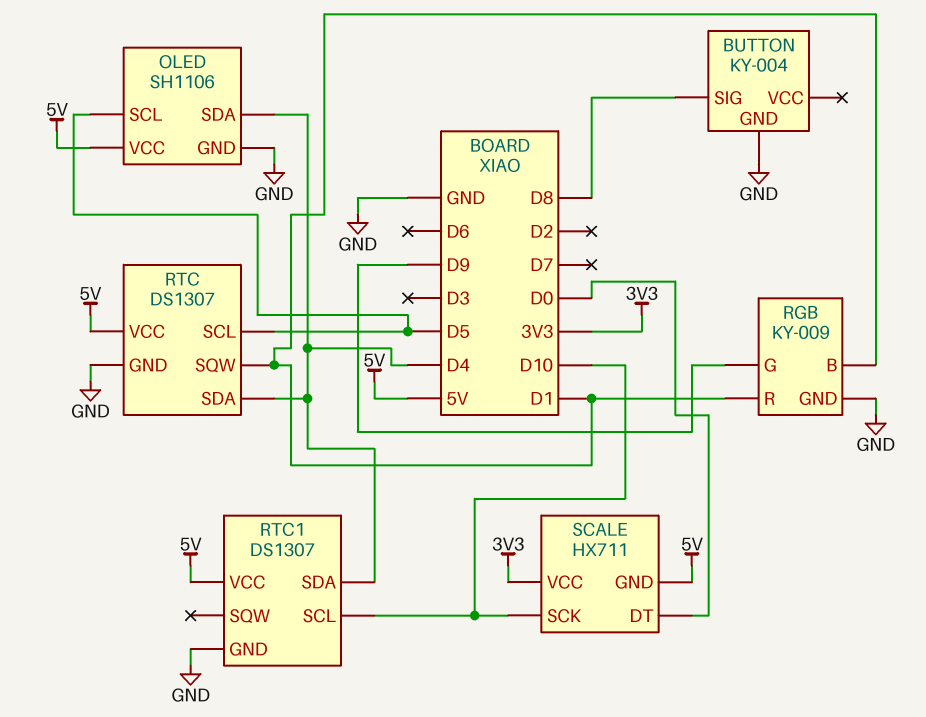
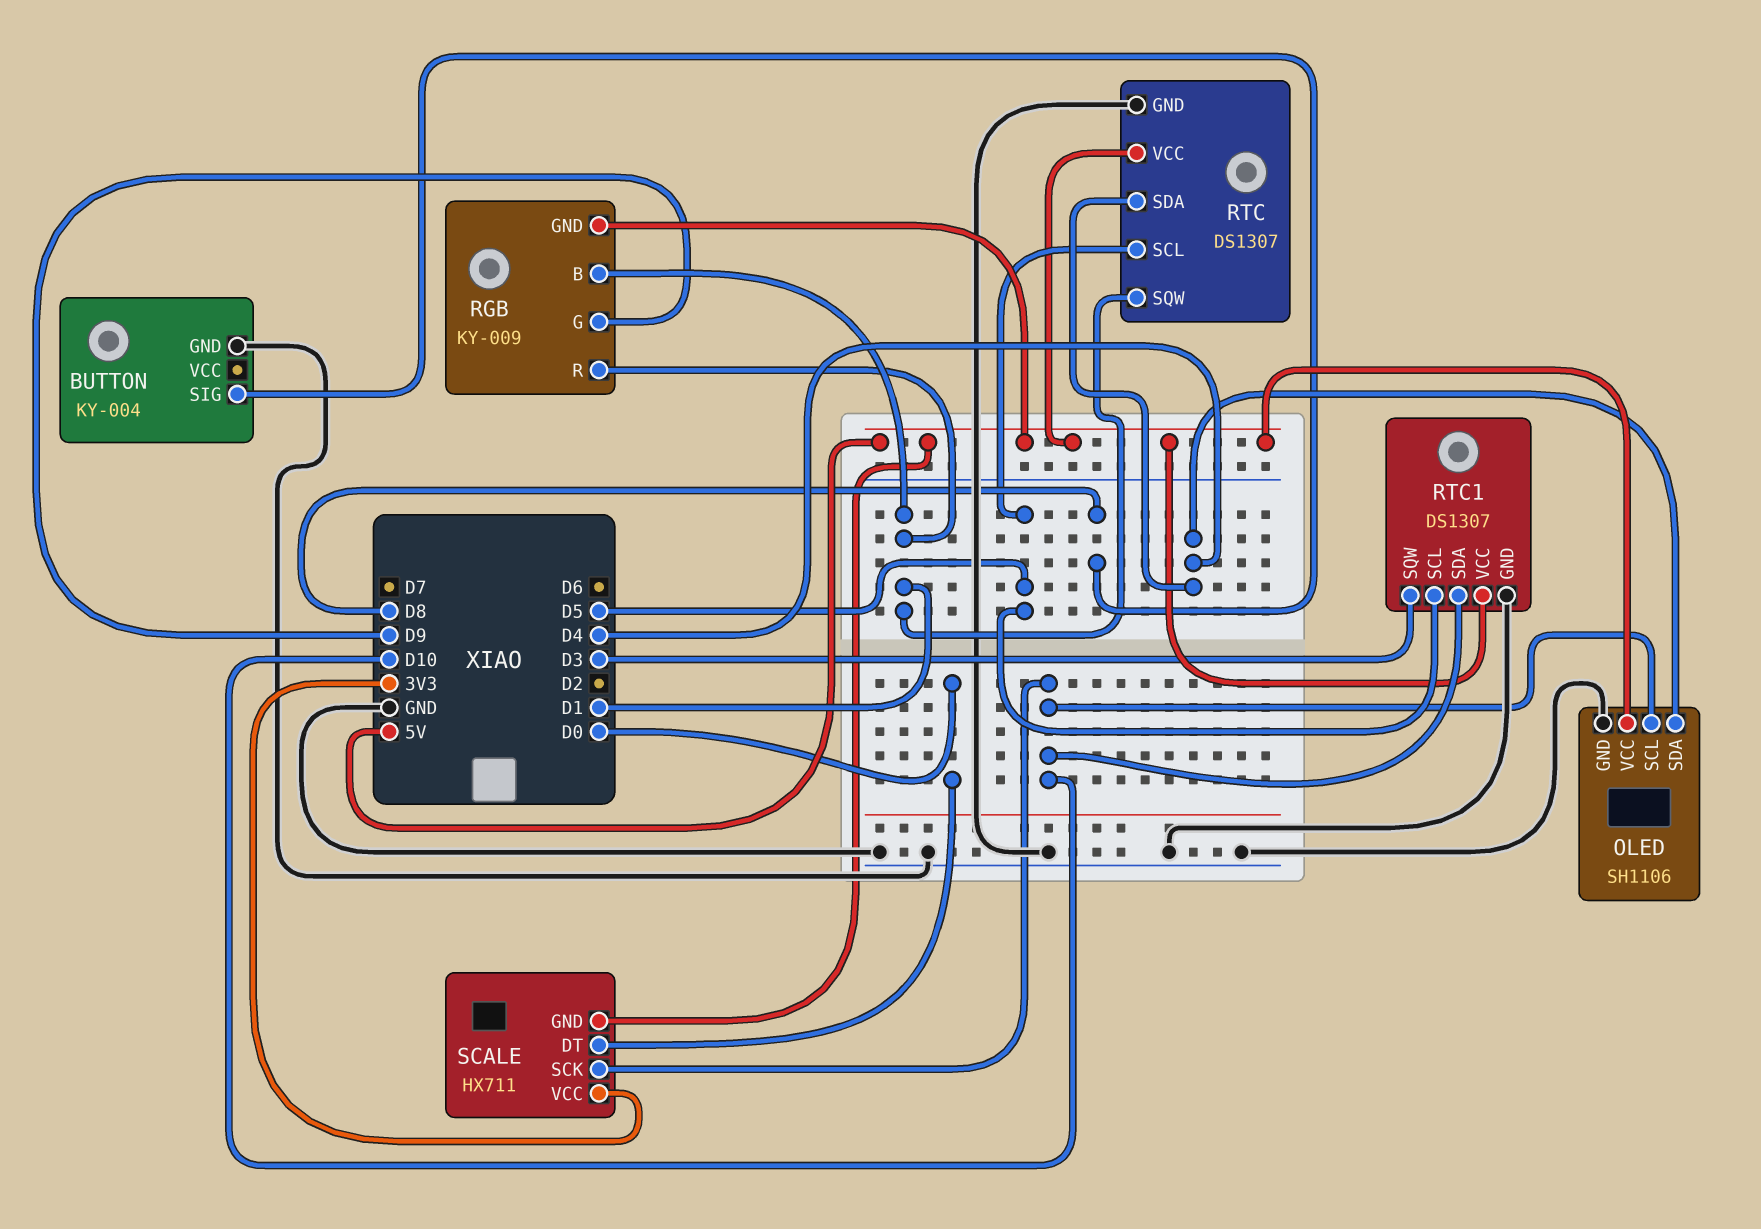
OLED pin SCL: D5 -> D10
RGB pin GND: GND -> 5V
RTC1 pin SCL: D10 -> D5
RTC1 pin SDA: D4 -> D10
RTC1 pin SQW: none -> D3

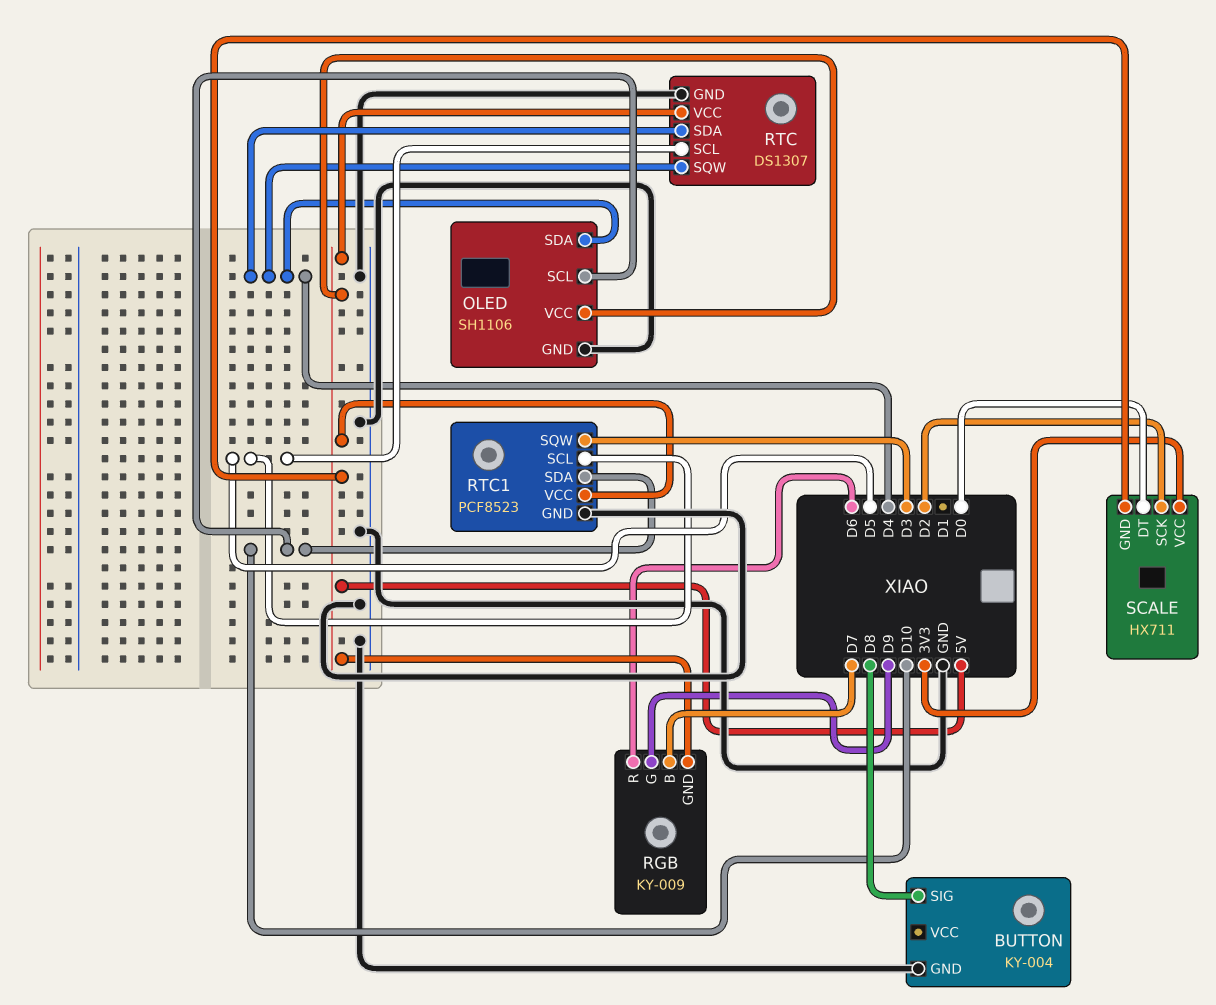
RGB pin B: D1 -> D7
RGB pin R: D1 -> D6
RTC pin SQW: D1 -> D4
RTC1: DS1307 -> PCF8523
SCALE pin SCK: D10 -> D2

